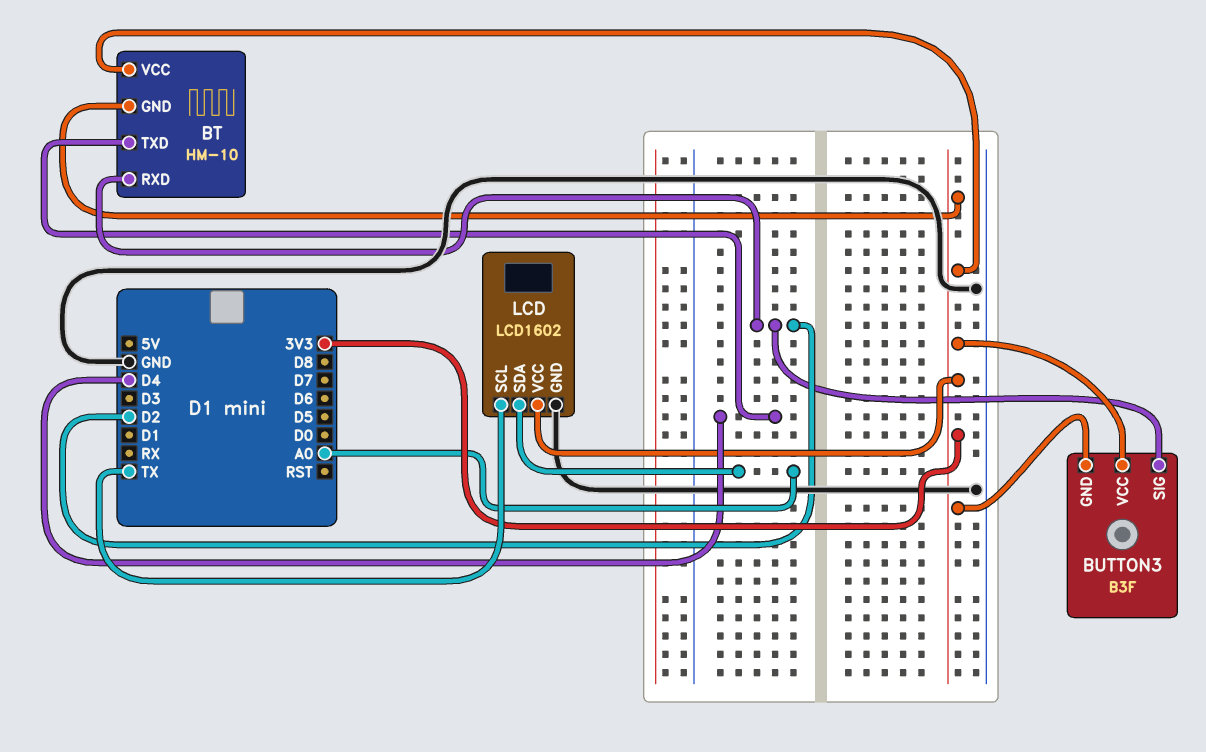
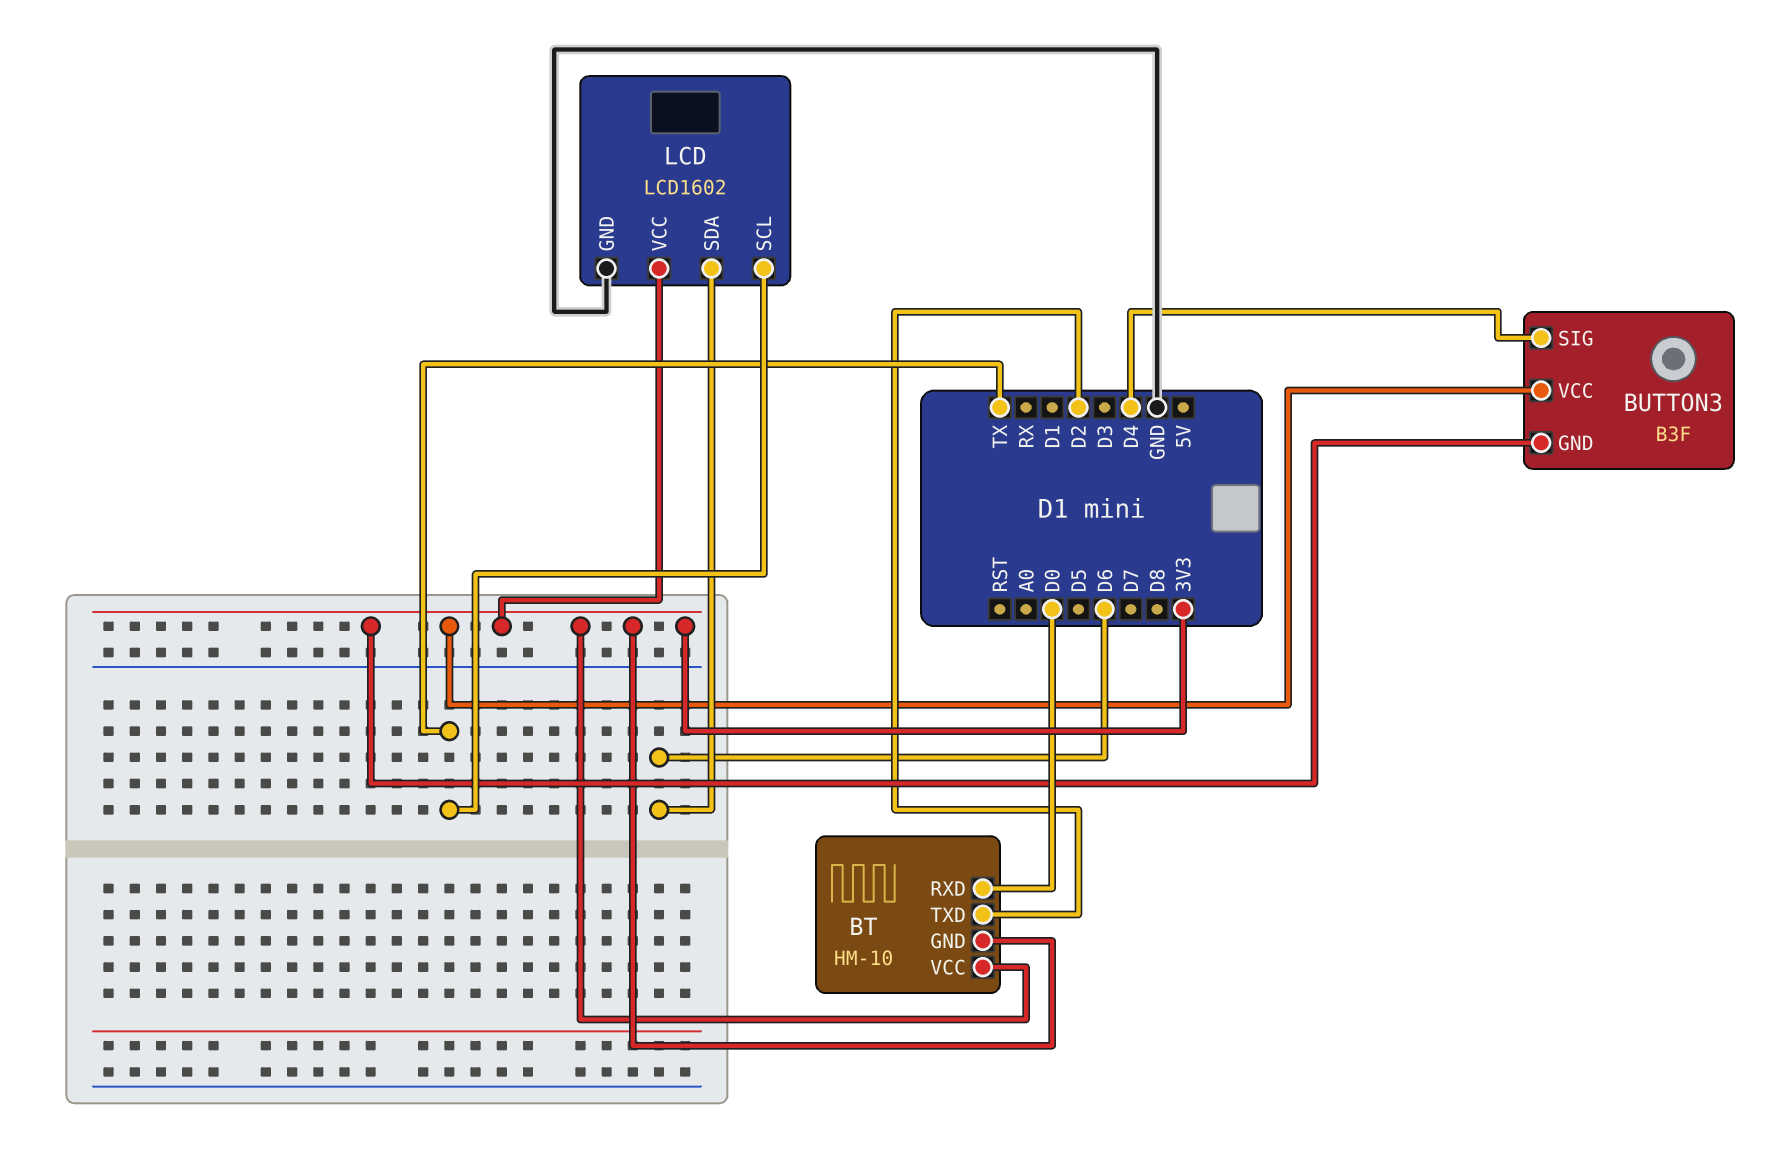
BT pin RXD: D2 -> D0
BT pin TXD: D4 -> D2
BUTTON3 pin SIG: D2 -> D4
LCD pin SDA: A0 -> D6

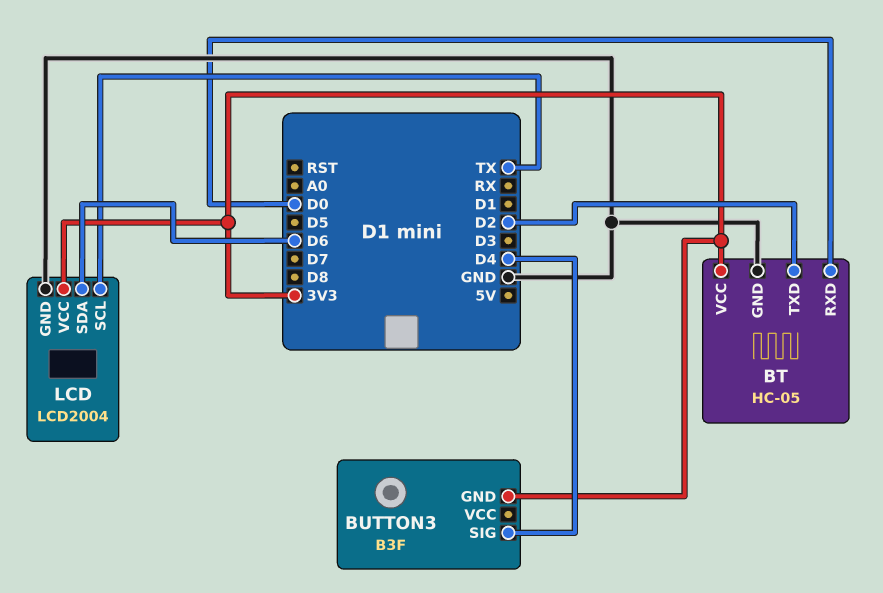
BT: HM-10 -> HC-05
BT pin GND: 3V3 -> GND
BUTTON3 pin VCC: 3V3 -> none
LCD: LCD1602 -> LCD2004

